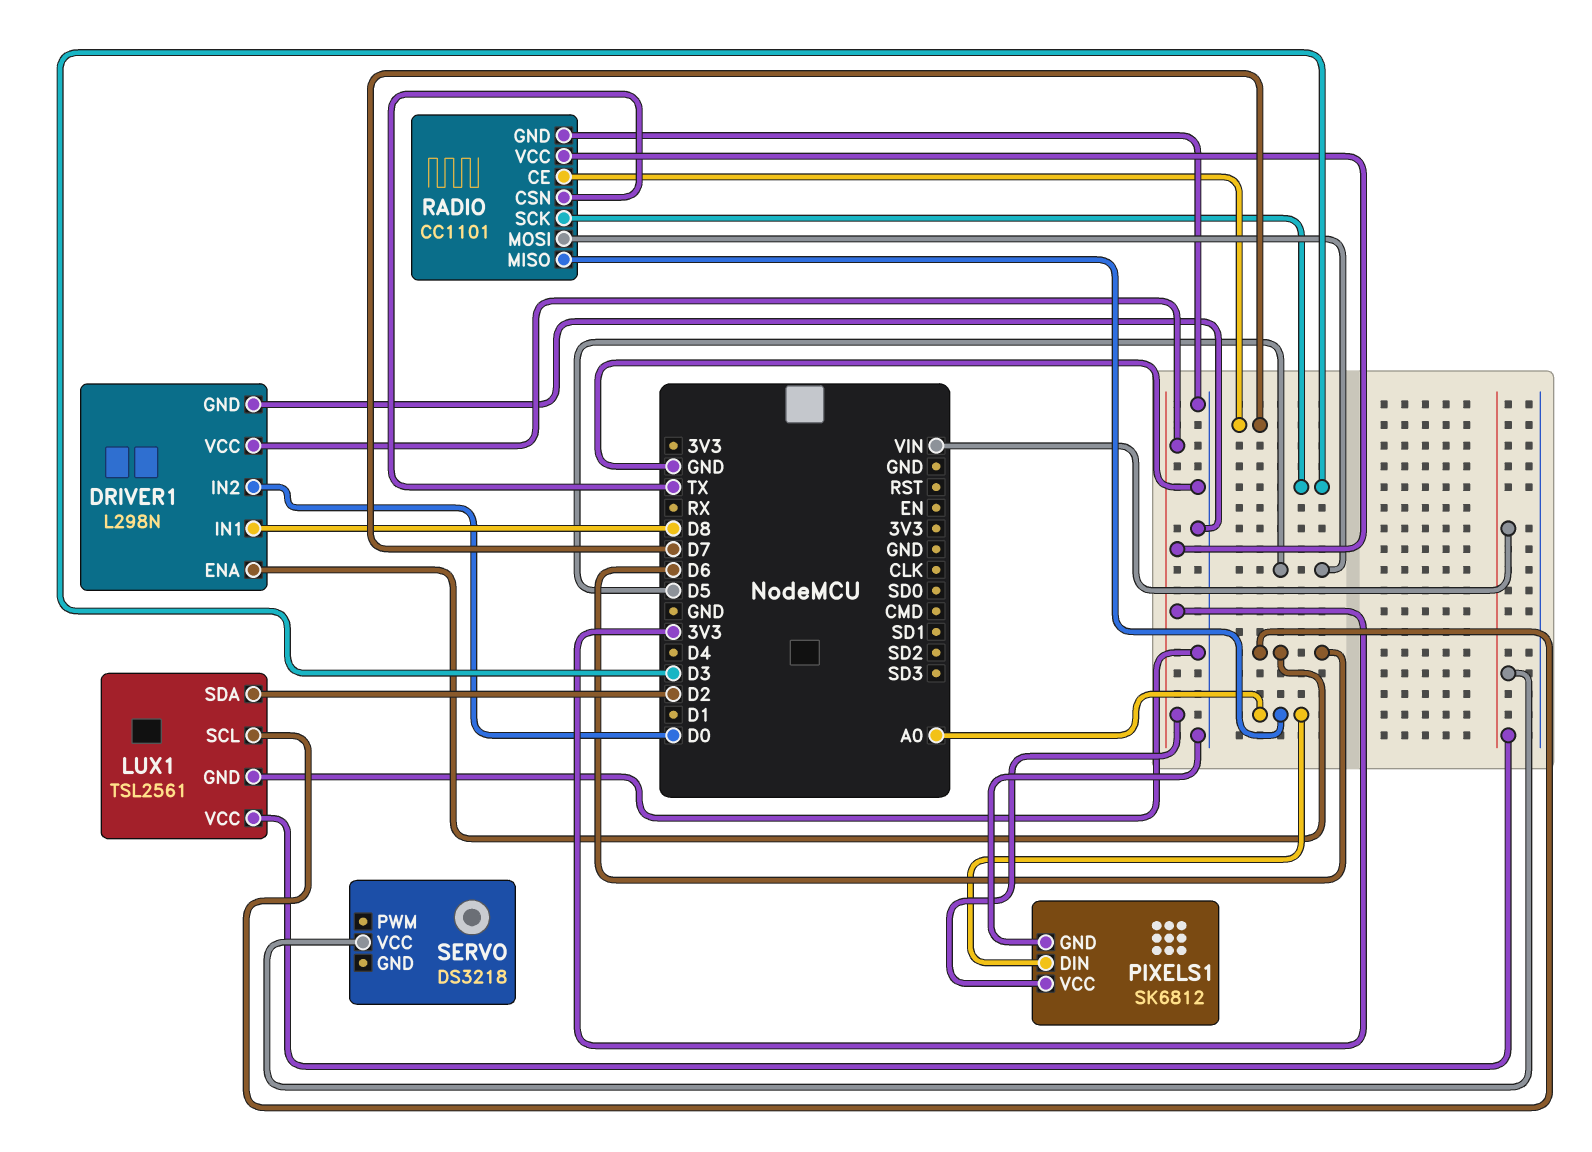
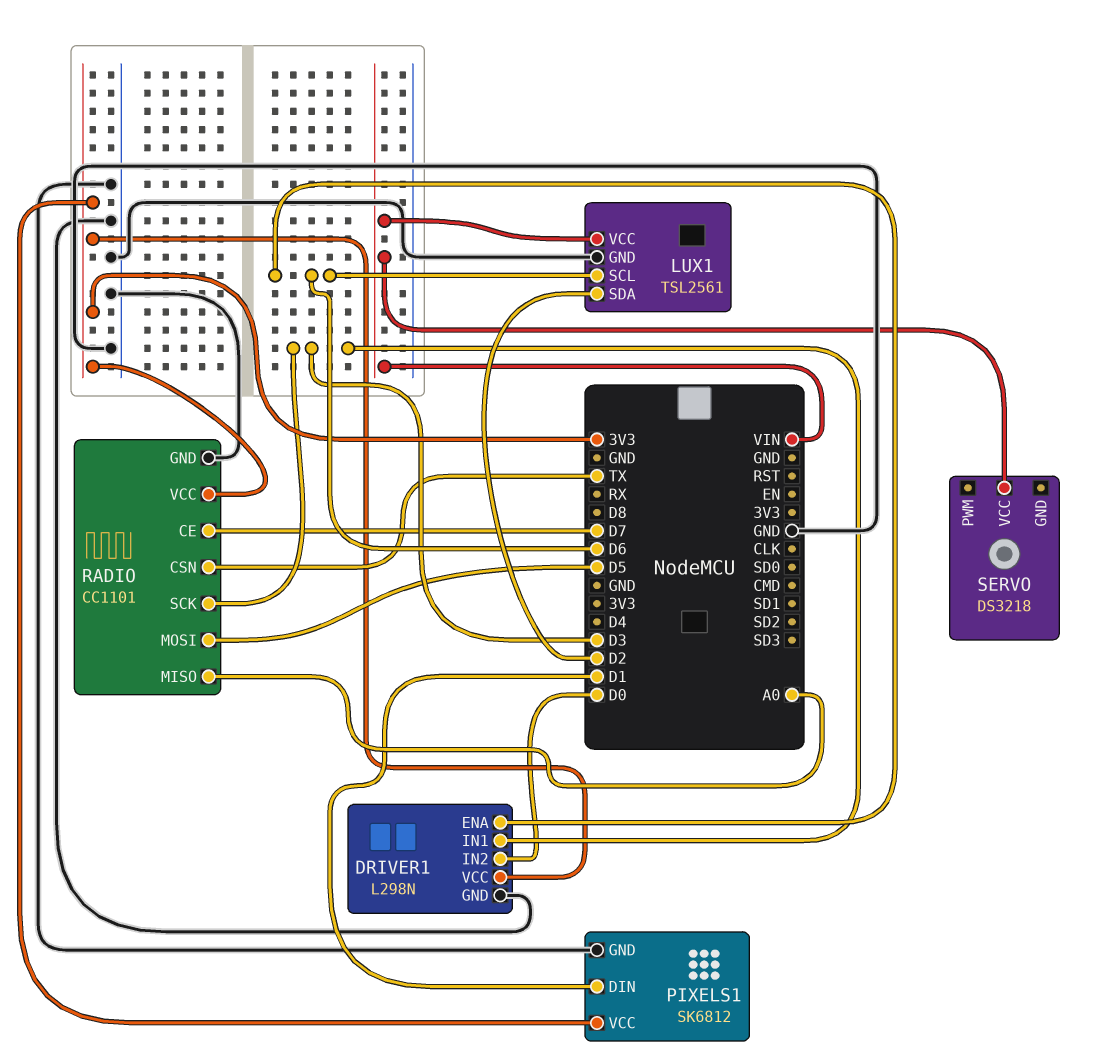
DRIVER1 pin IN1: D8 -> D3
PIXELS1 pin DIN: A0 -> D1

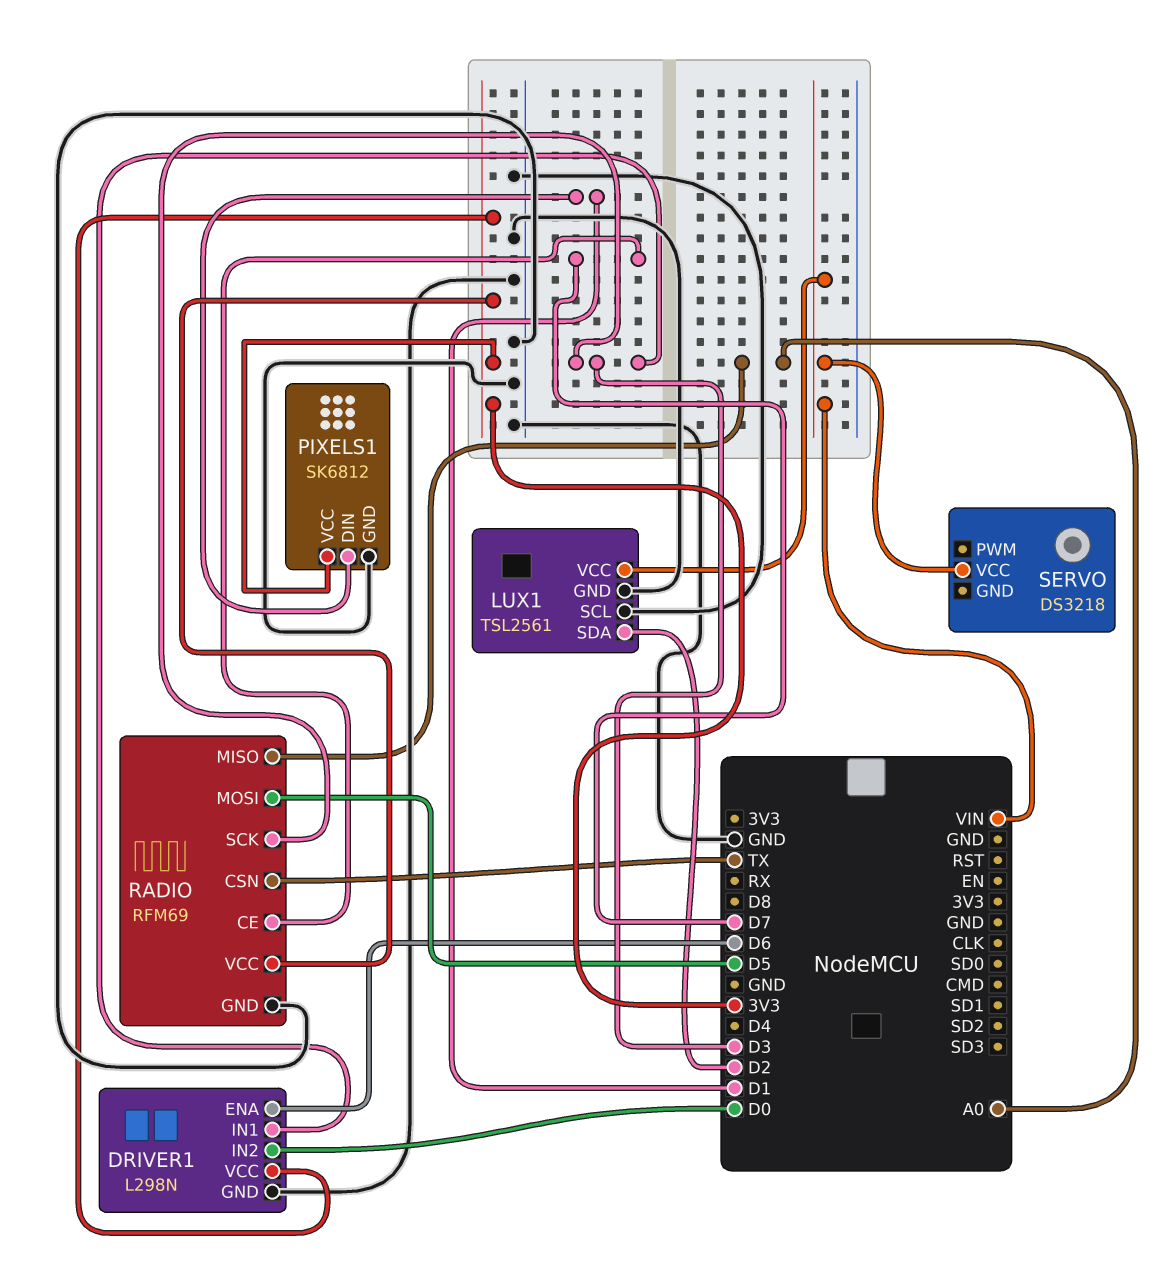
LUX1 pin SCL: D6 -> GND
RADIO: CC1101 -> RFM69

